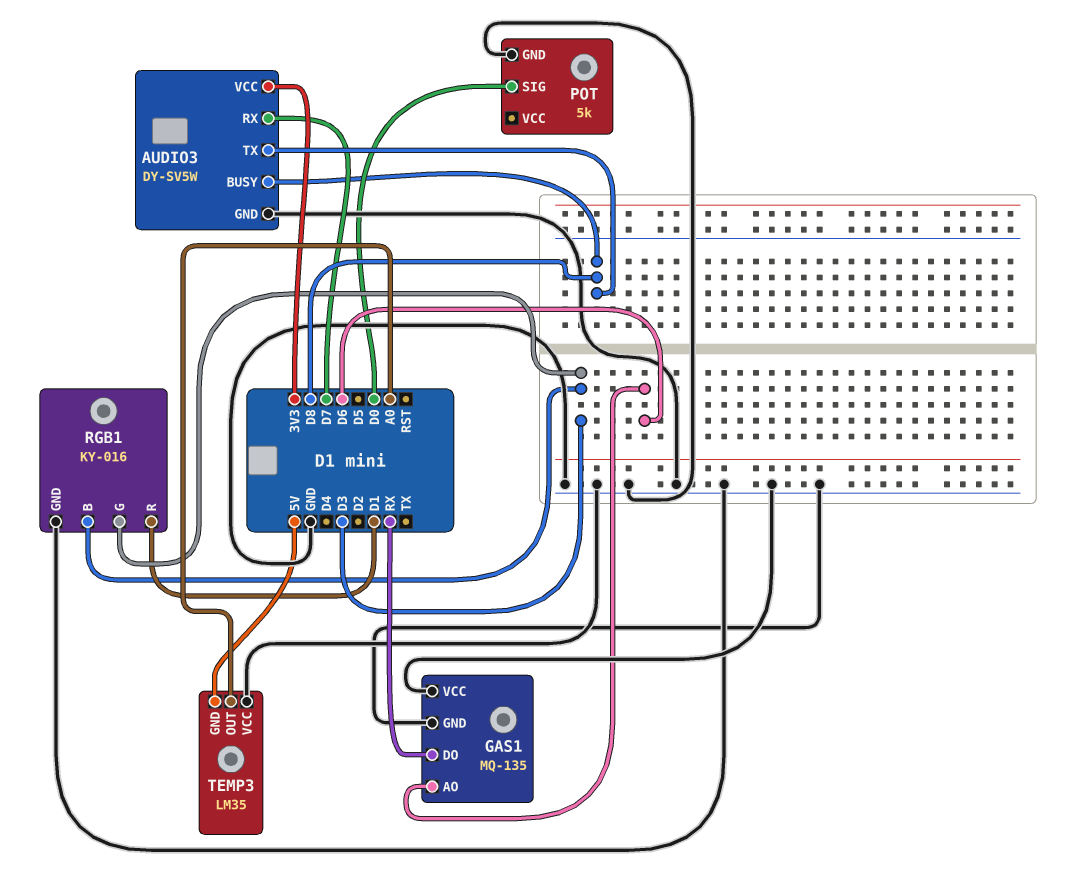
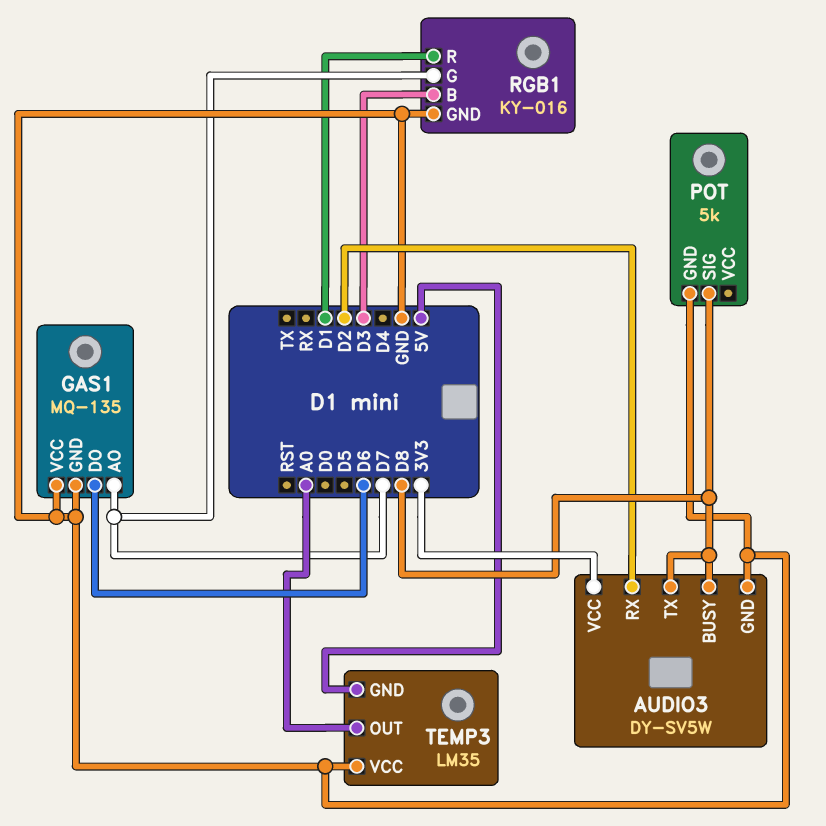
AUDIO3 pin RX: D7 -> D2
GAS1 pin AO: D6 -> D7
GAS1 pin DO: RX -> D6
POT pin SIG: D0 -> D8
RGB1 pin G: D3 -> D7

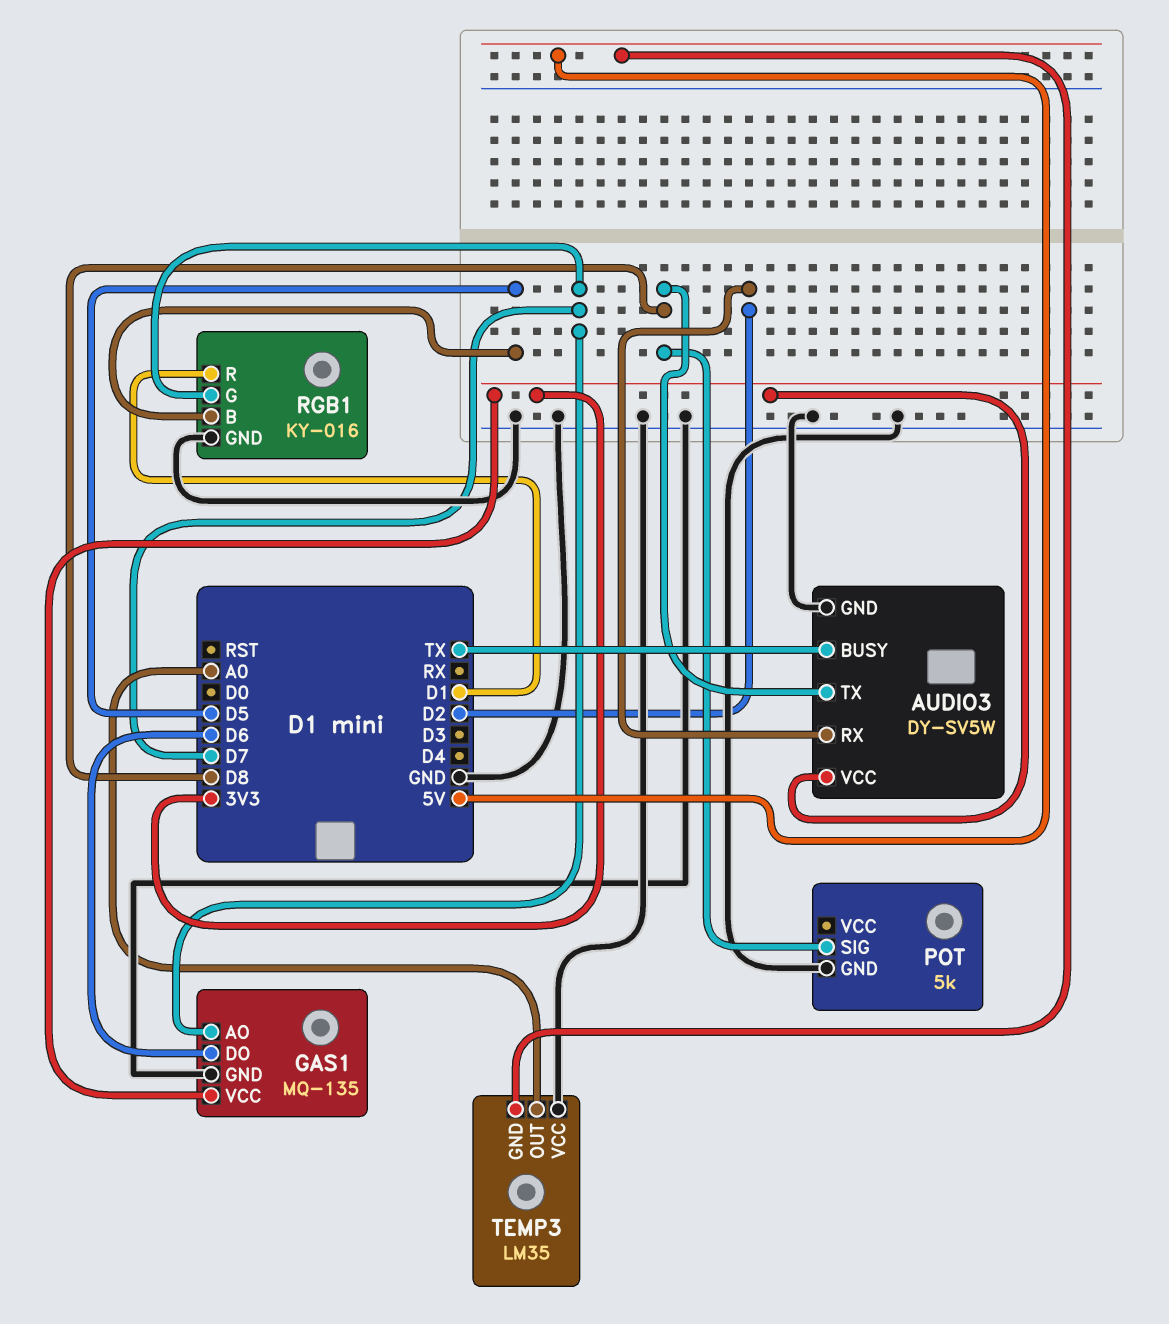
AUDIO3 pin BUSY: D8 -> TX
GAS1 pin VCC: GND -> 3V3
RGB1 pin B: D3 -> D5

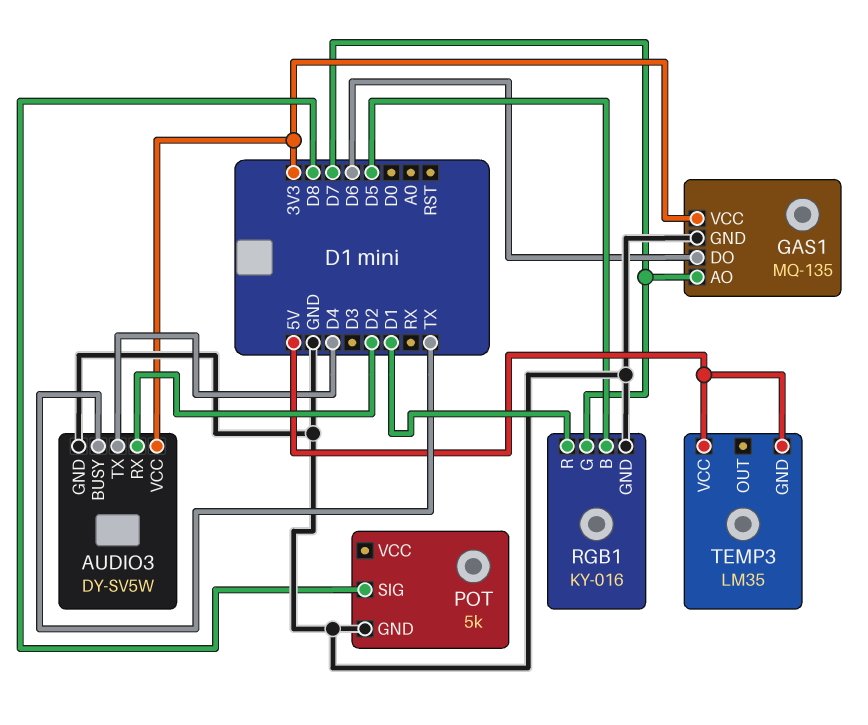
AUDIO3 pin TX: D8 -> D4
TEMP3 pin OUT: A0 -> none
TEMP3 pin VCC: GND -> 5V

